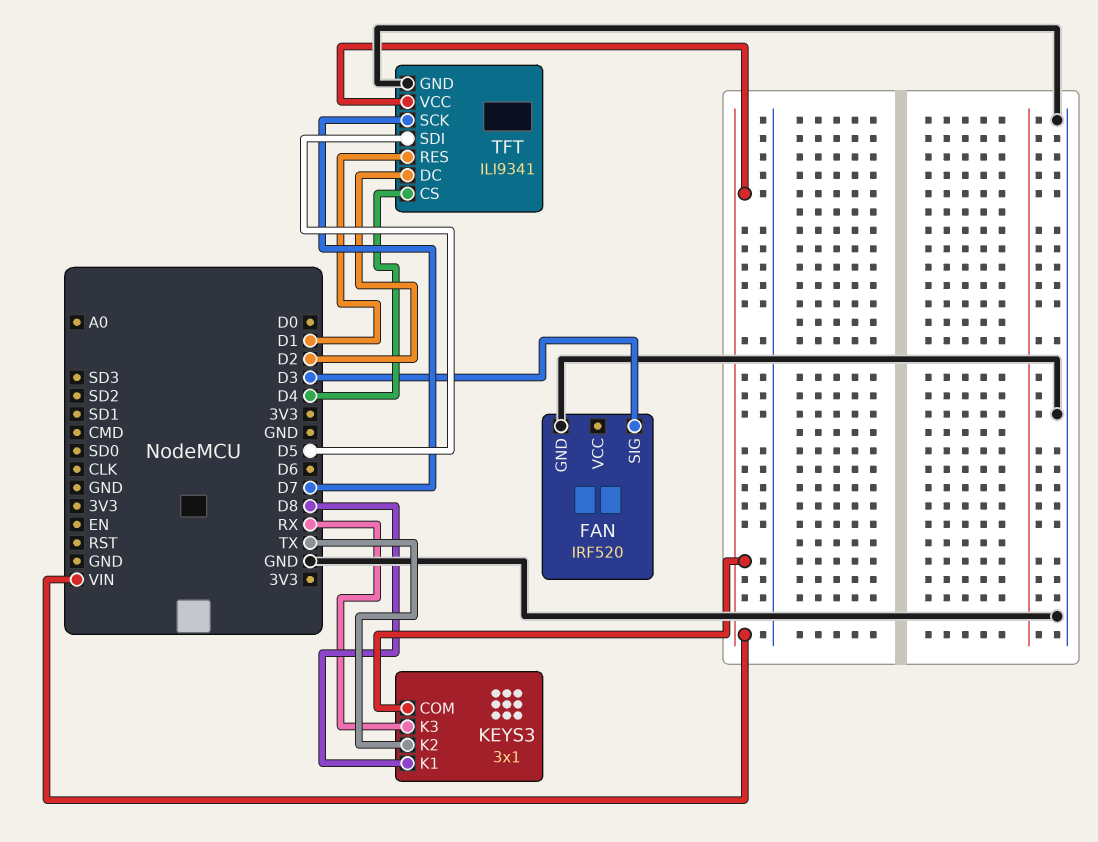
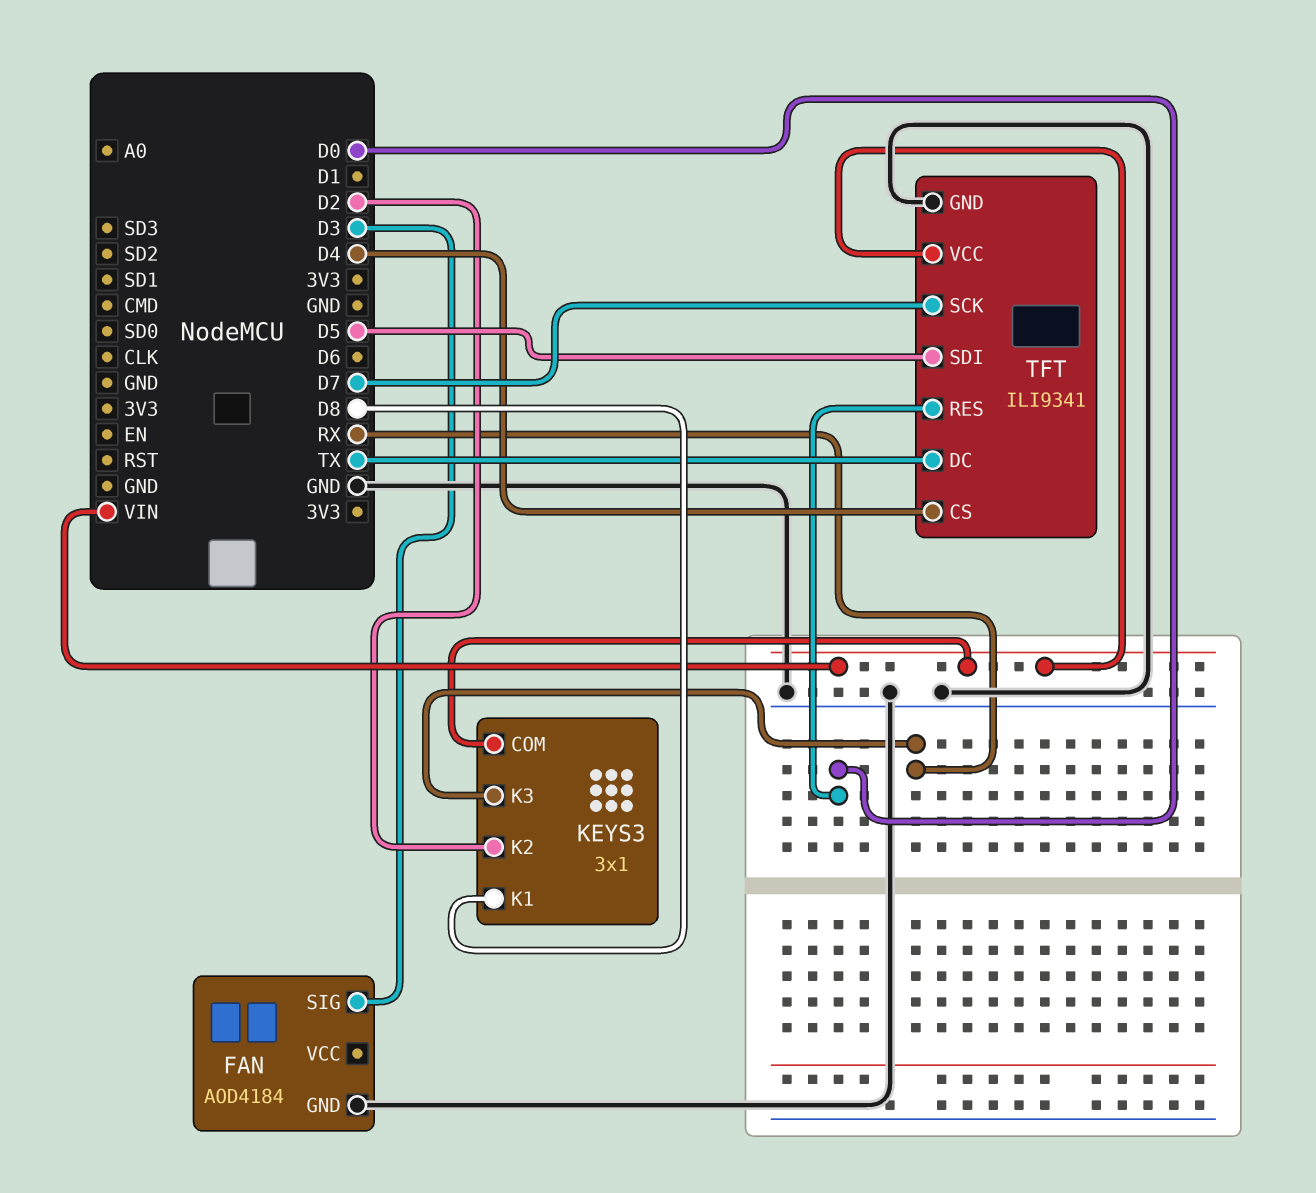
FAN: IRF520 -> AOD4184
KEYS3 pin K2: TX -> D2
TFT pin DC: D2 -> TX
TFT pin RES: D1 -> D0

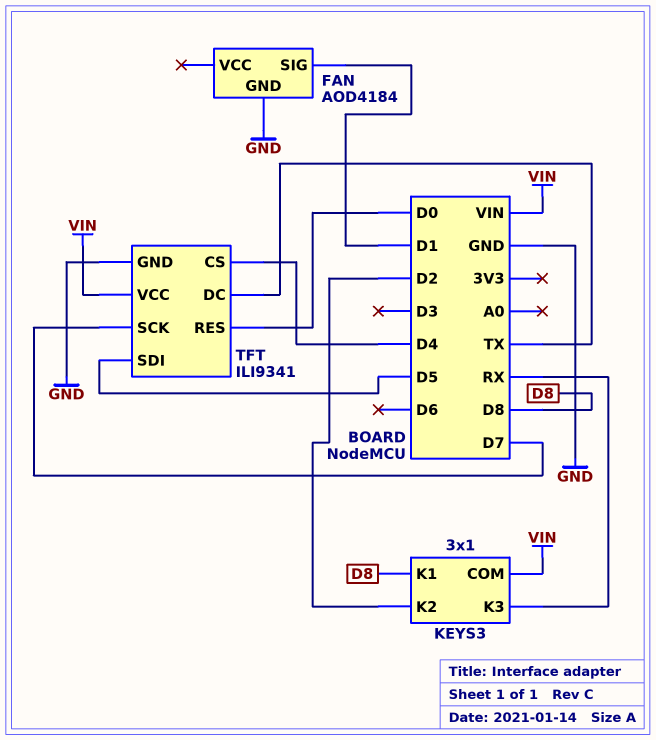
FAN pin SIG: D3 -> D1

